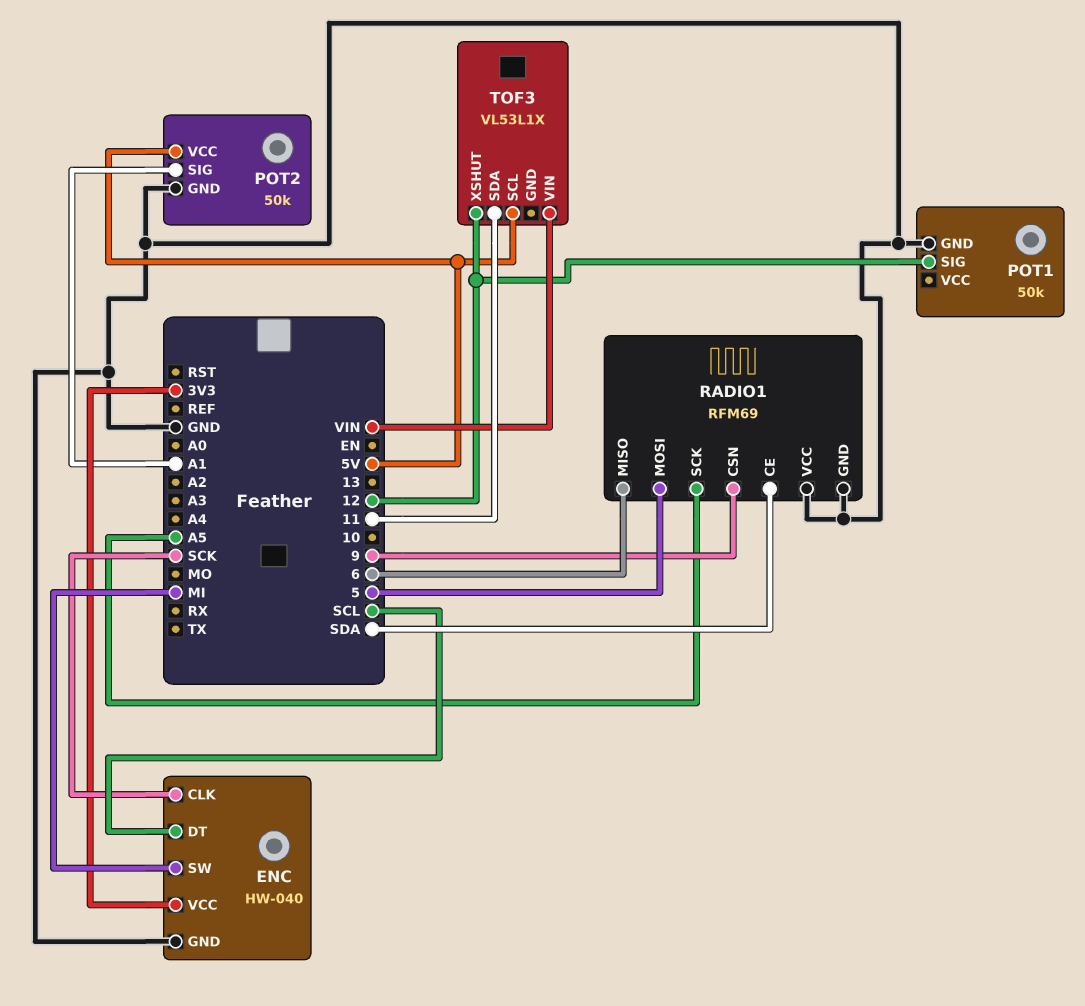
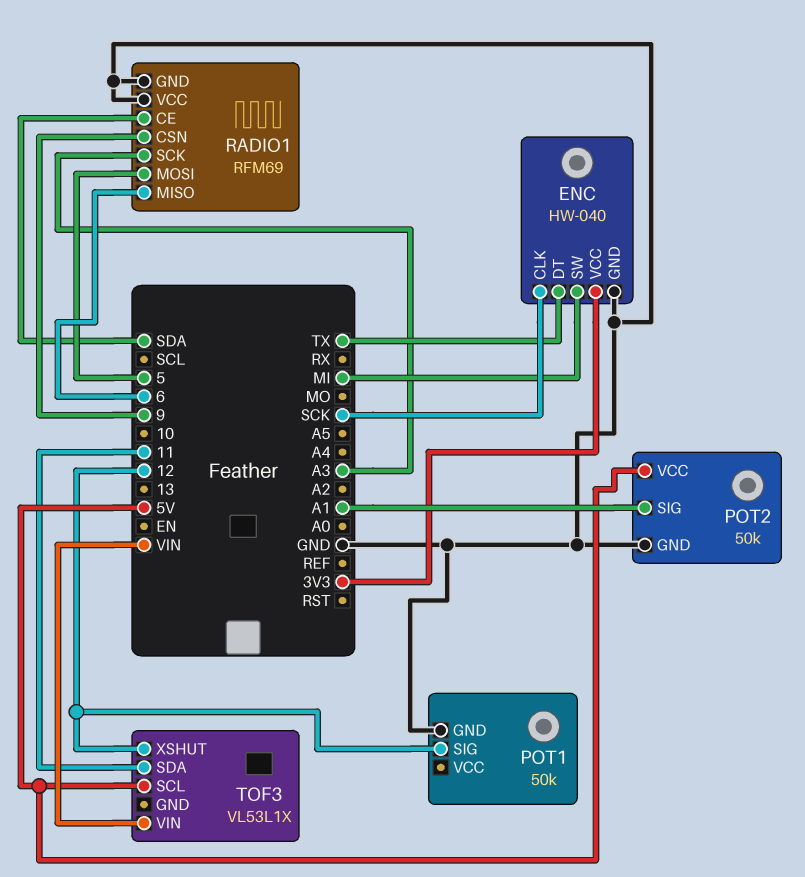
ENC pin DT: SCL -> TX
RADIO1 pin SCK: A5 -> A3

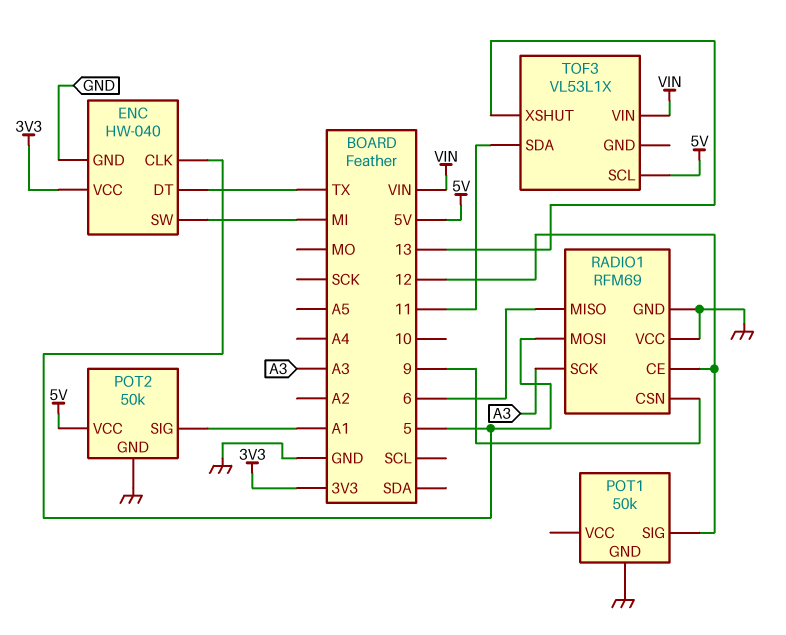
ENC pin CLK: SCK -> 5
RADIO1 pin CE: SDA -> 12
TOF3 pin XSHUT: 12 -> 13

